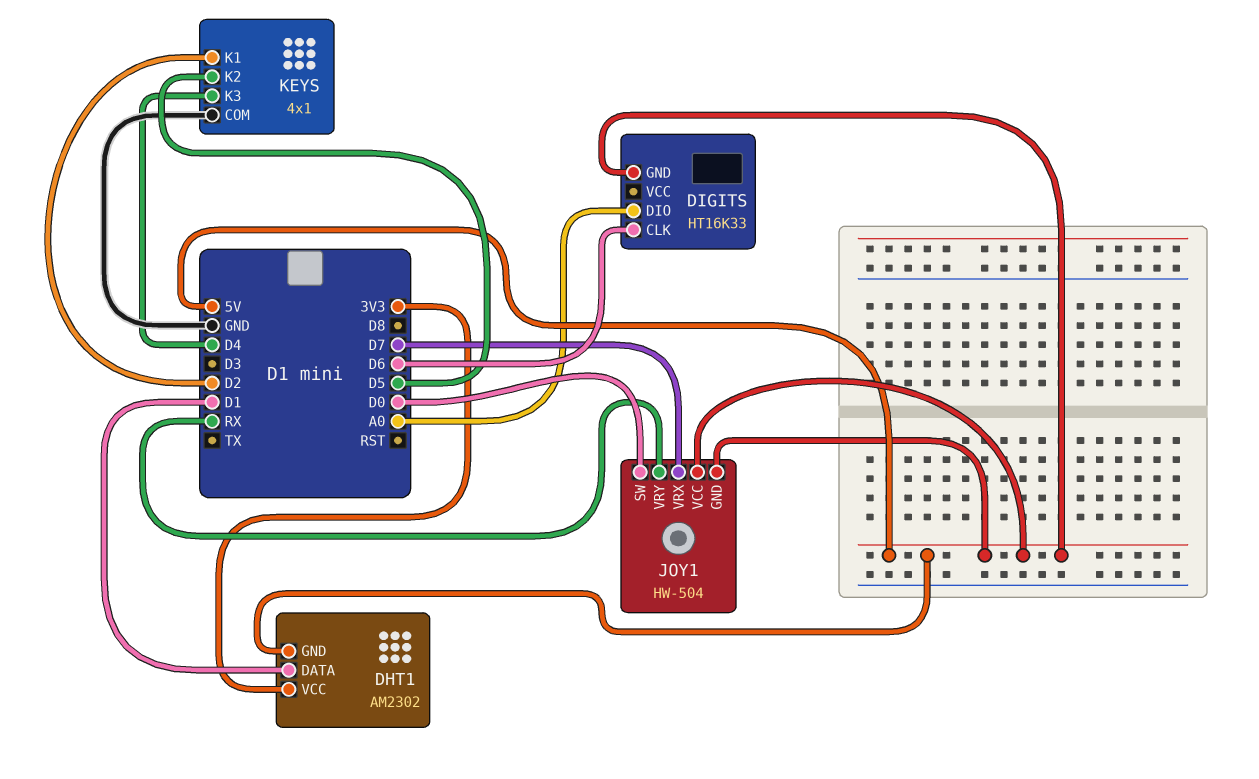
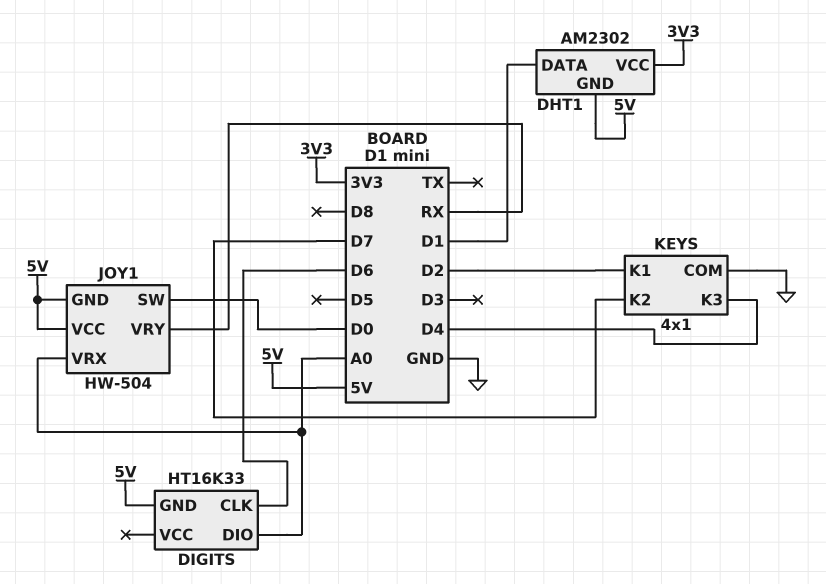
JOY1 pin VRX: D7 -> A0
KEYS pin K2: D5 -> D7

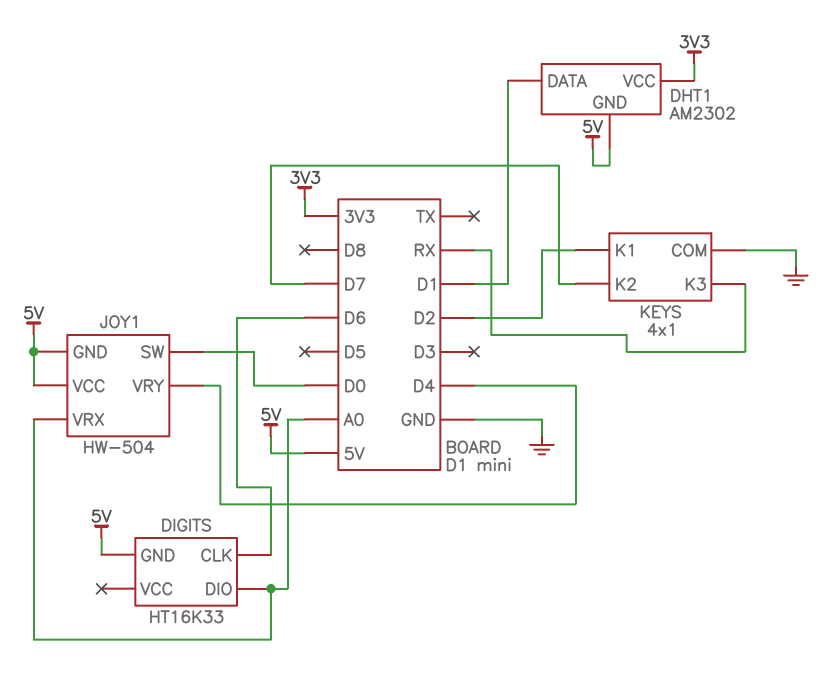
JOY1 pin VRY: RX -> D4
KEYS pin K3: D4 -> RX

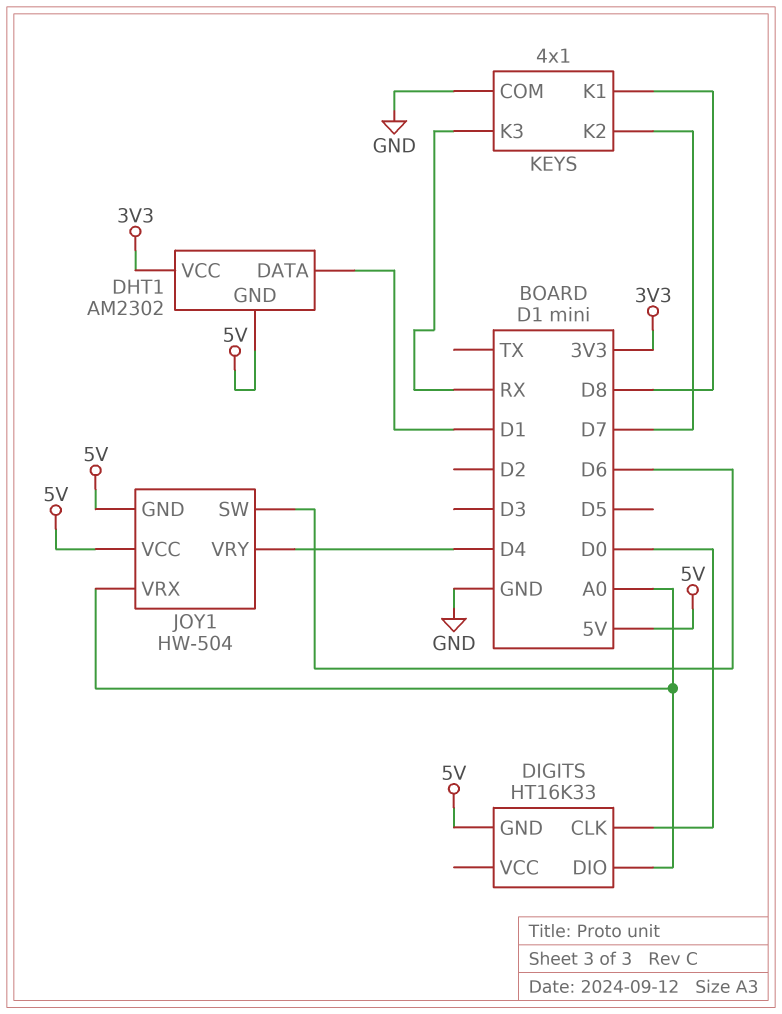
DIGITS pin CLK: D6 -> D0
JOY1 pin SW: D0 -> D6
KEYS pin K1: D2 -> D8

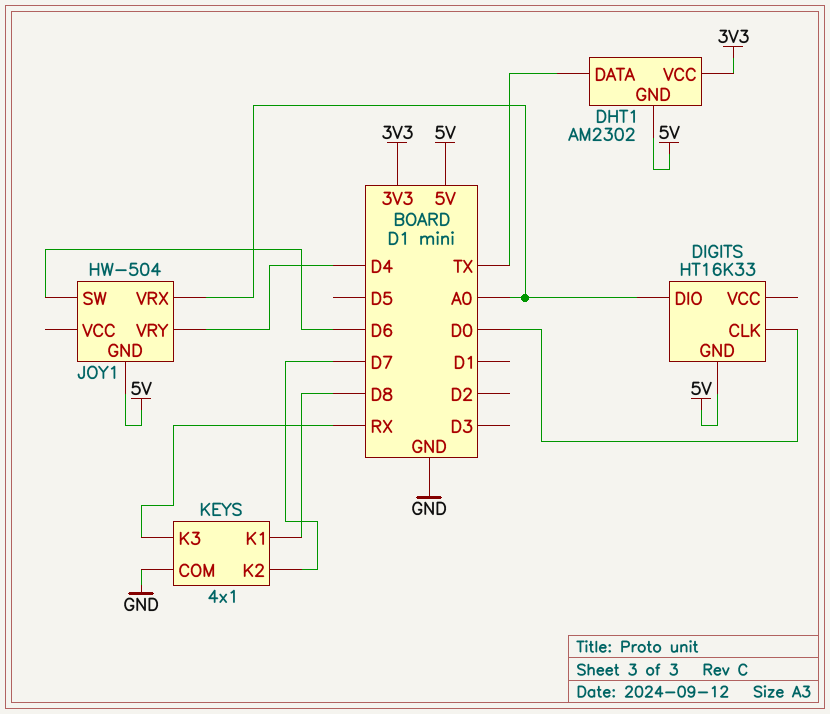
DHT1 pin DATA: D1 -> TX
JOY1 pin VCC: 5V -> none

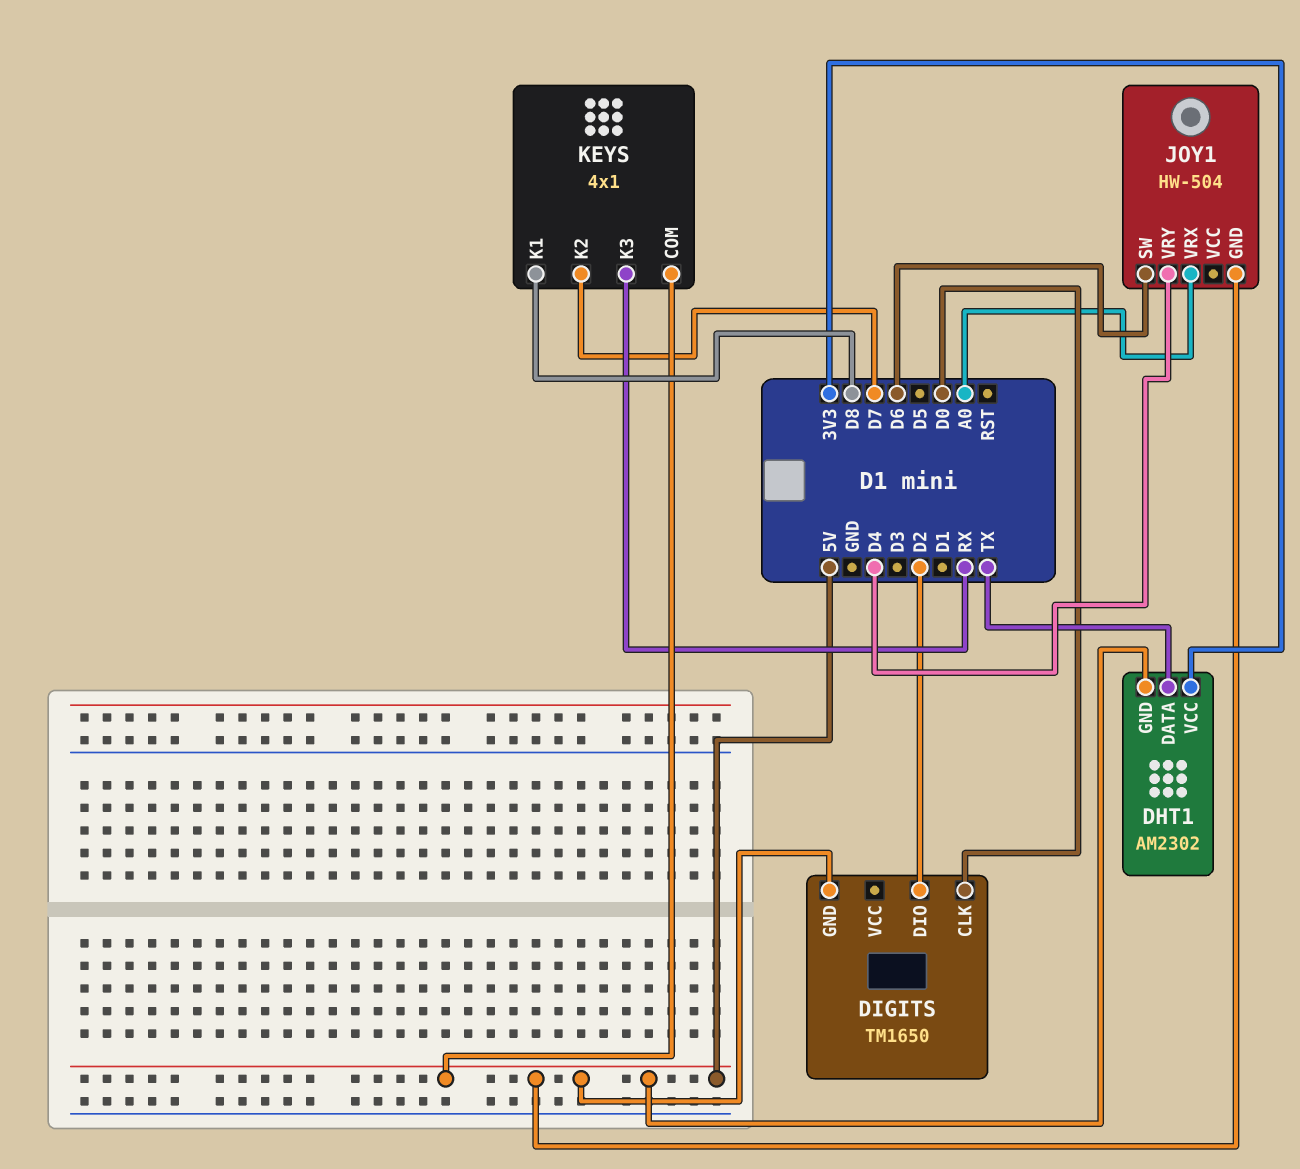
DIGITS: HT16K33 -> TM1650
DIGITS pin DIO: A0 -> D2
KEYS pin COM: GND -> 5V

